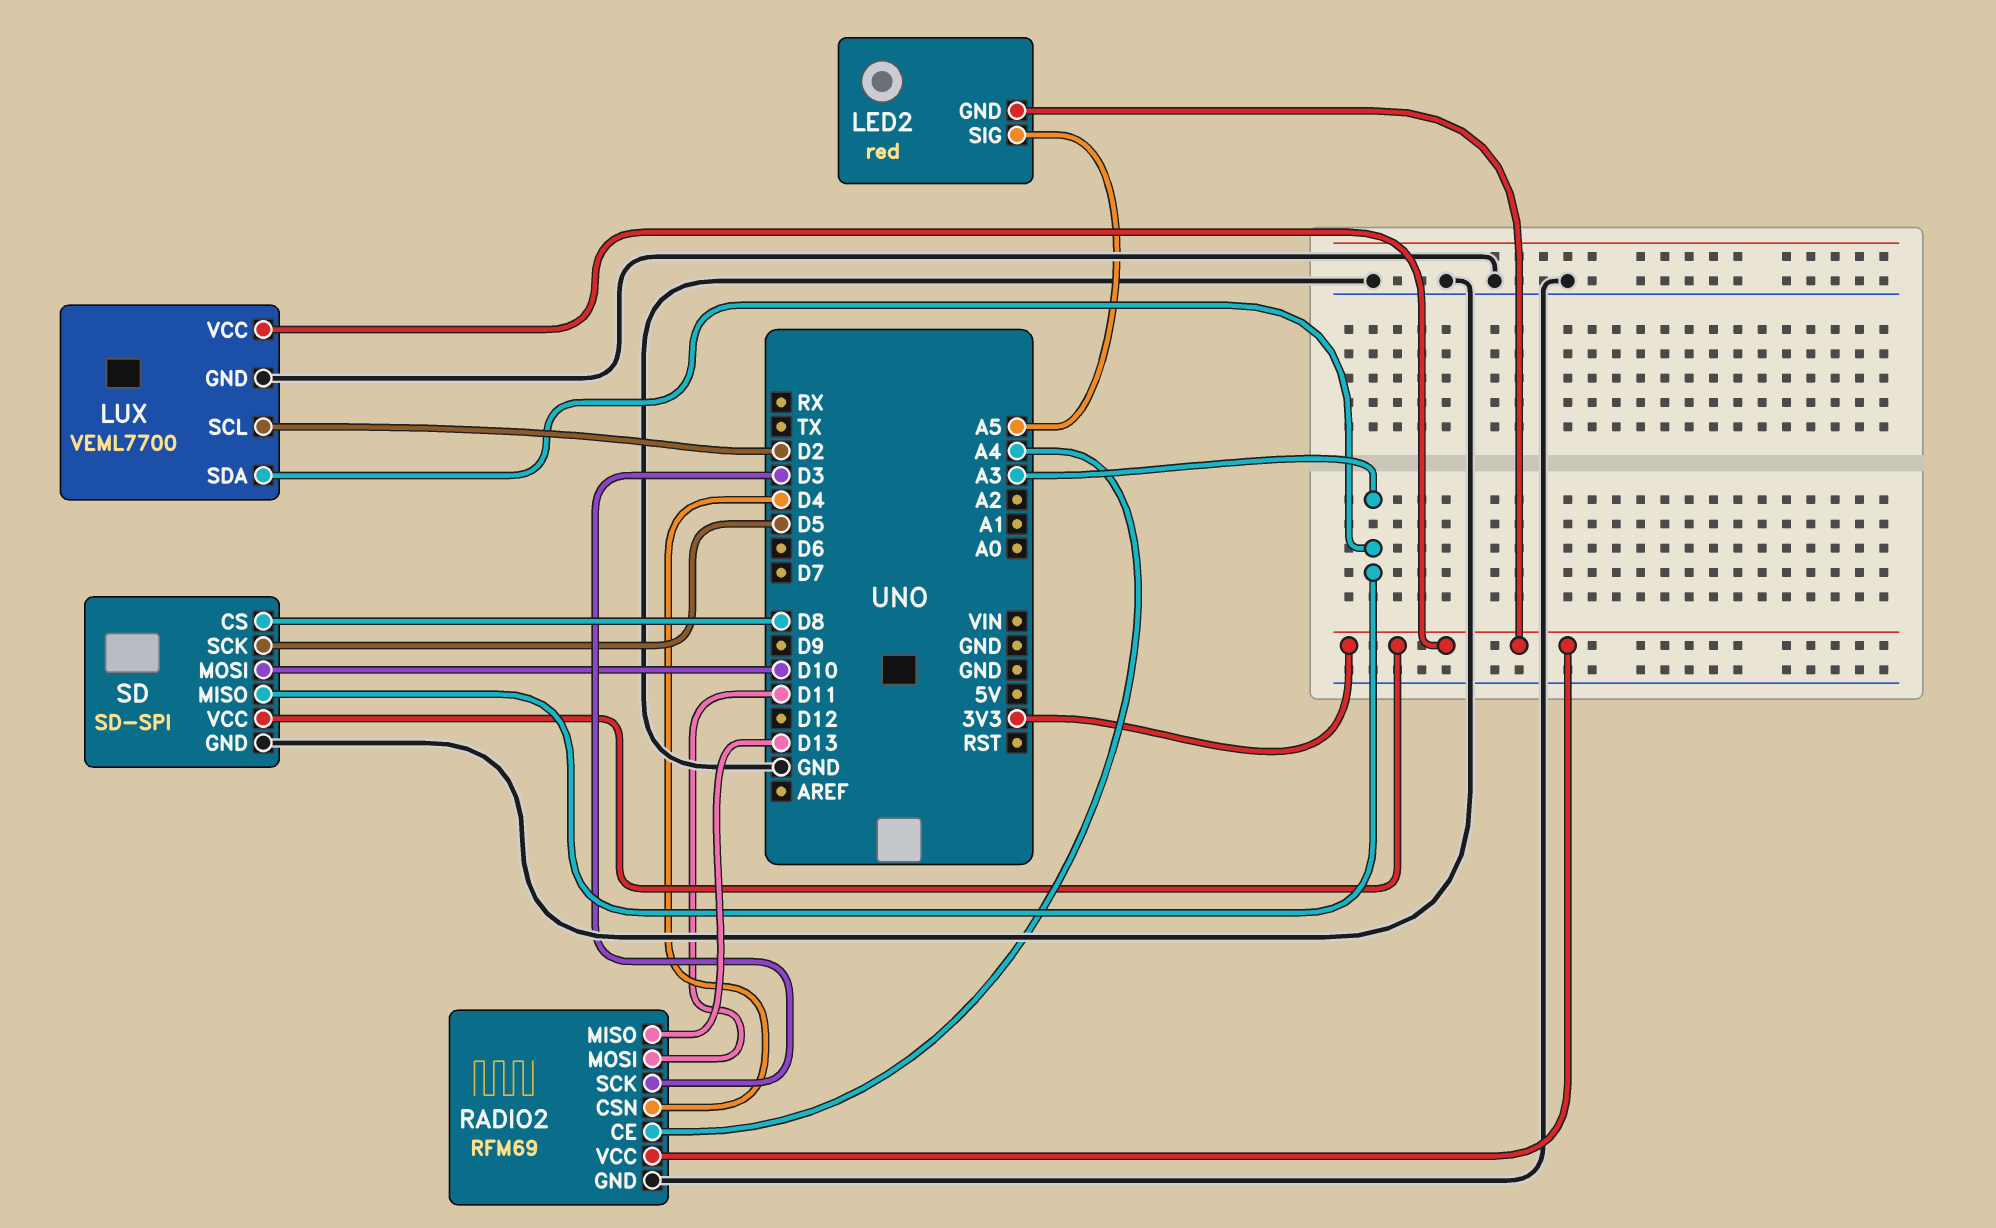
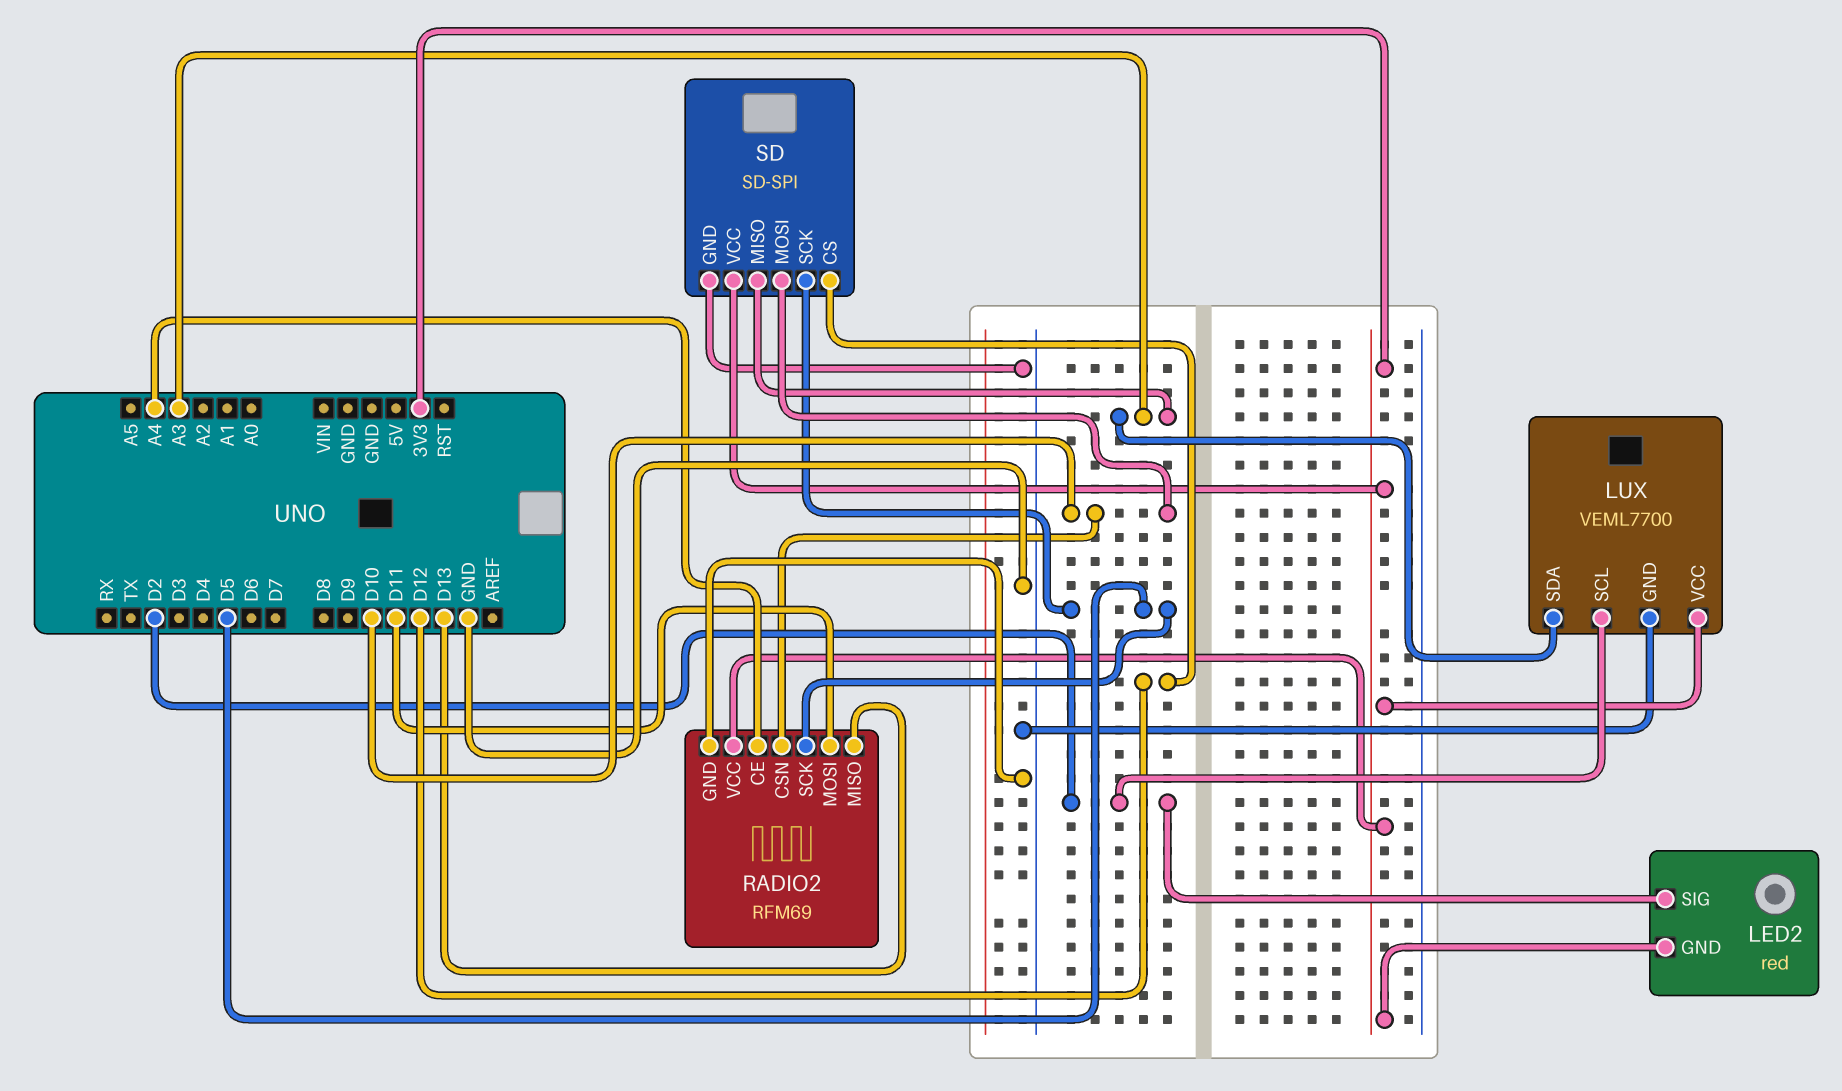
LED2 pin SIG: A5 -> D2
RADIO2 pin CSN: D4 -> D10
RADIO2 pin SCK: D3 -> D5
SD pin CS: D8 -> D12

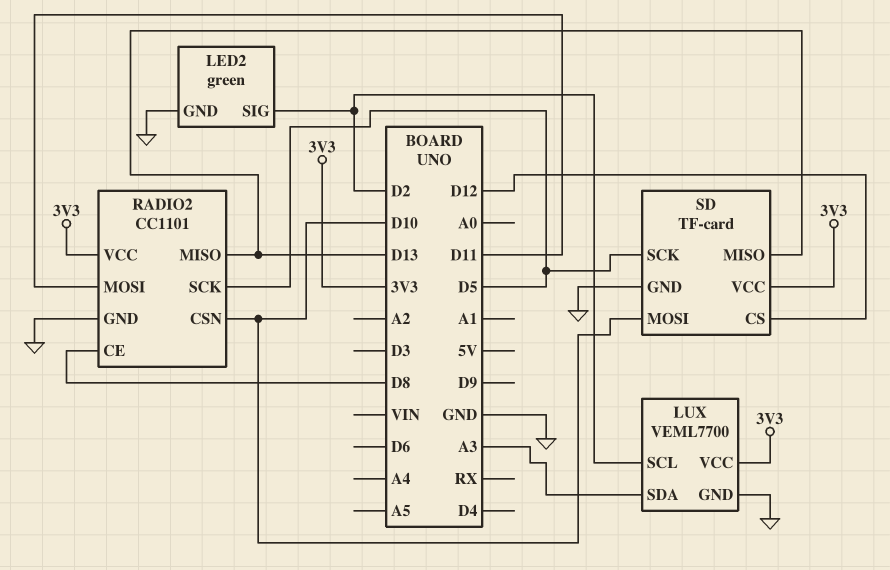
LED2: red -> green
LED2 pin GND: 3V3 -> GND
RADIO2: RFM69 -> CC1101
RADIO2 pin CE: A4 -> D8
SD: SD-SPI -> TF-card
SD pin MISO: A3 -> D13

